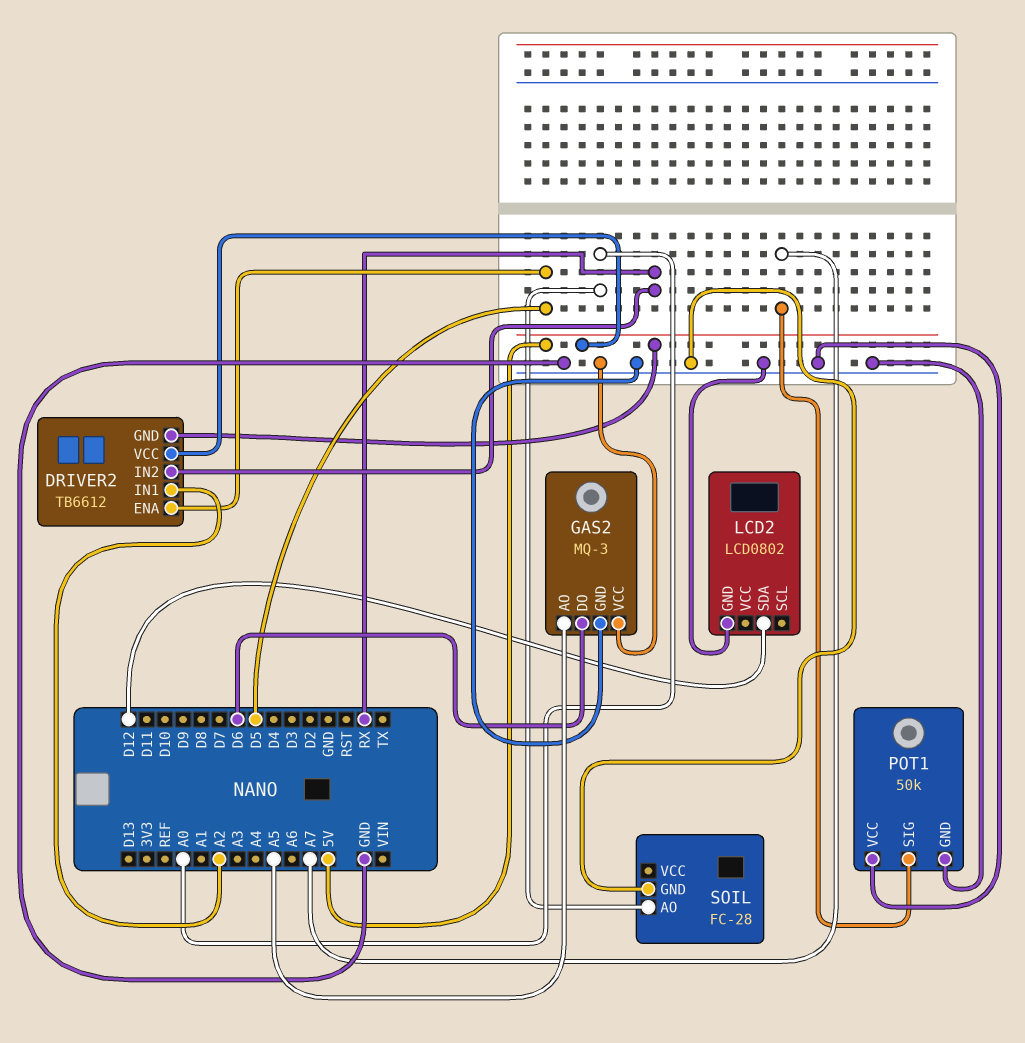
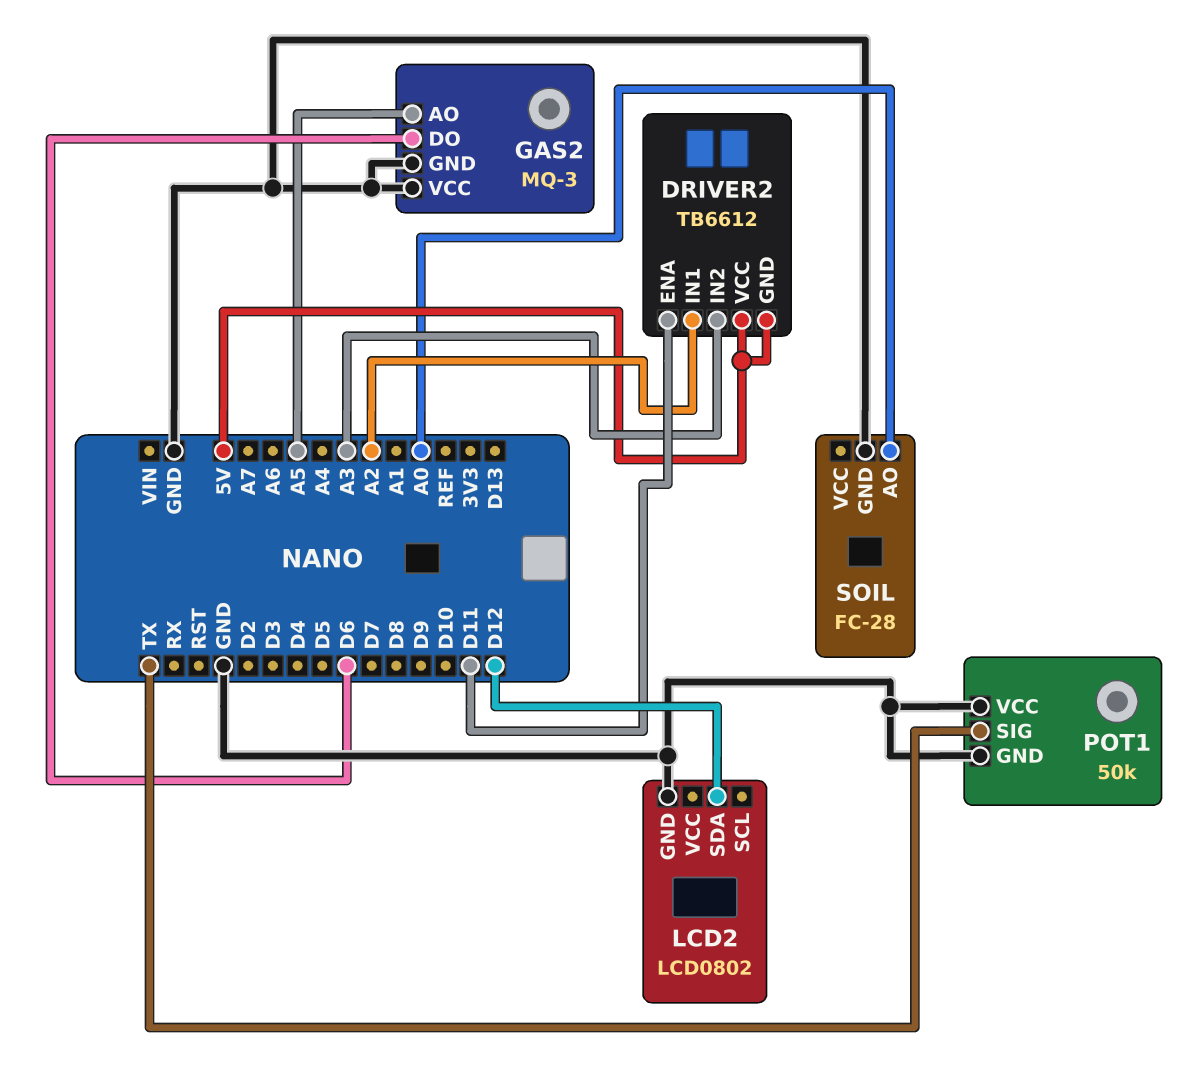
DRIVER2 pin ENA: D5 -> D11
DRIVER2 pin IN2: RX -> A3
POT1 pin SIG: A7 -> TX

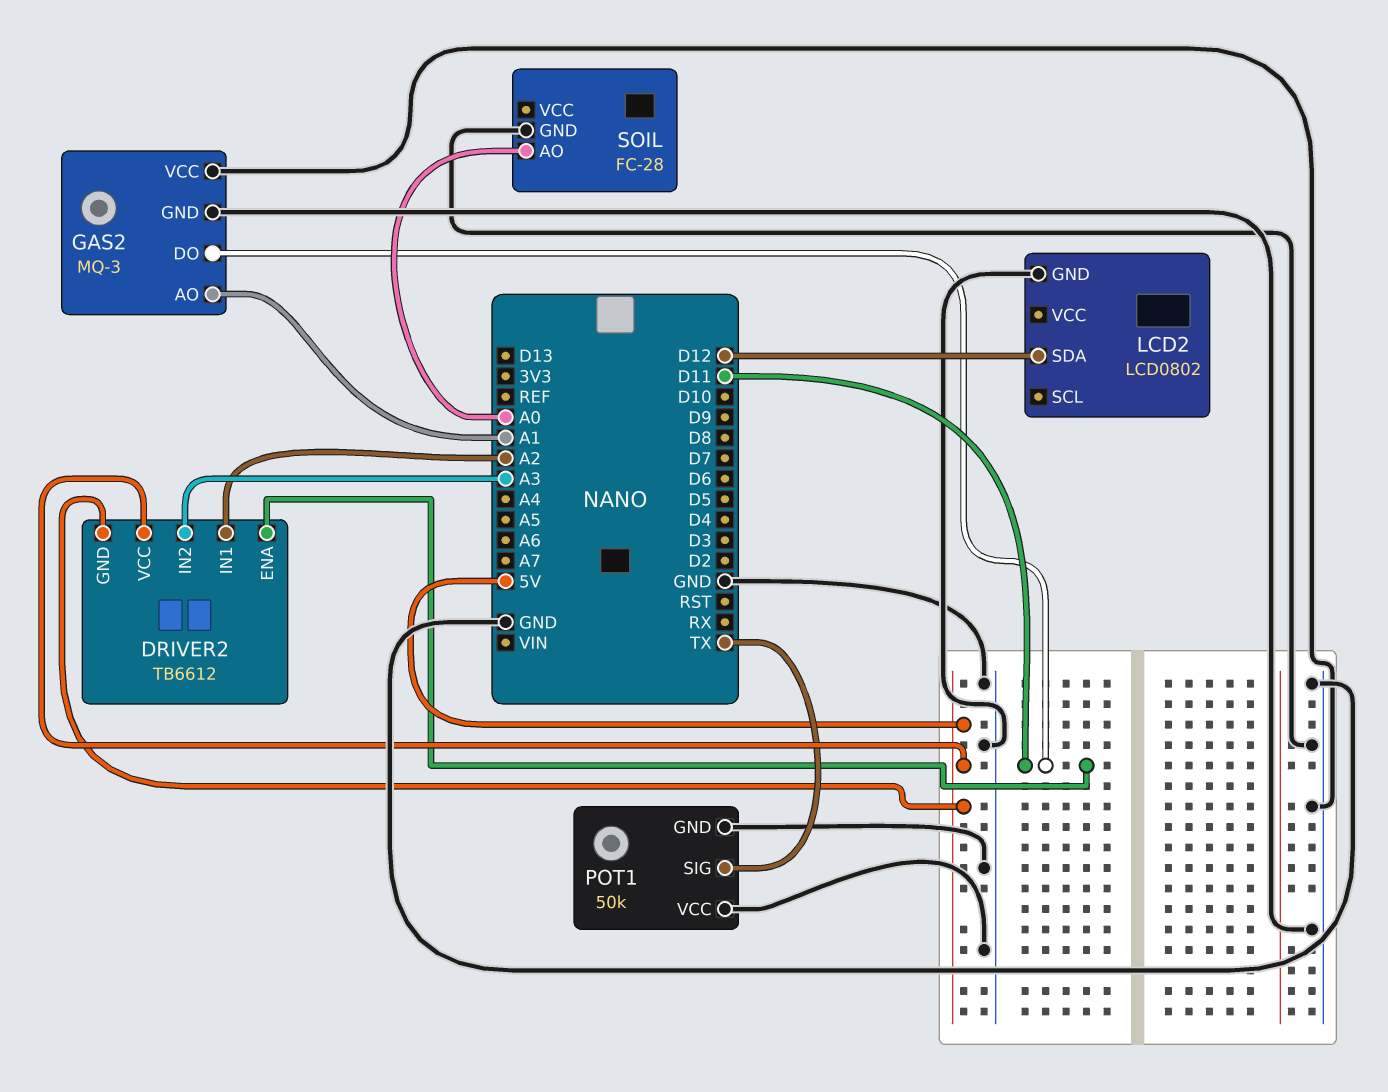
GAS2 pin AO: A5 -> A1
GAS2 pin DO: D6 -> D11

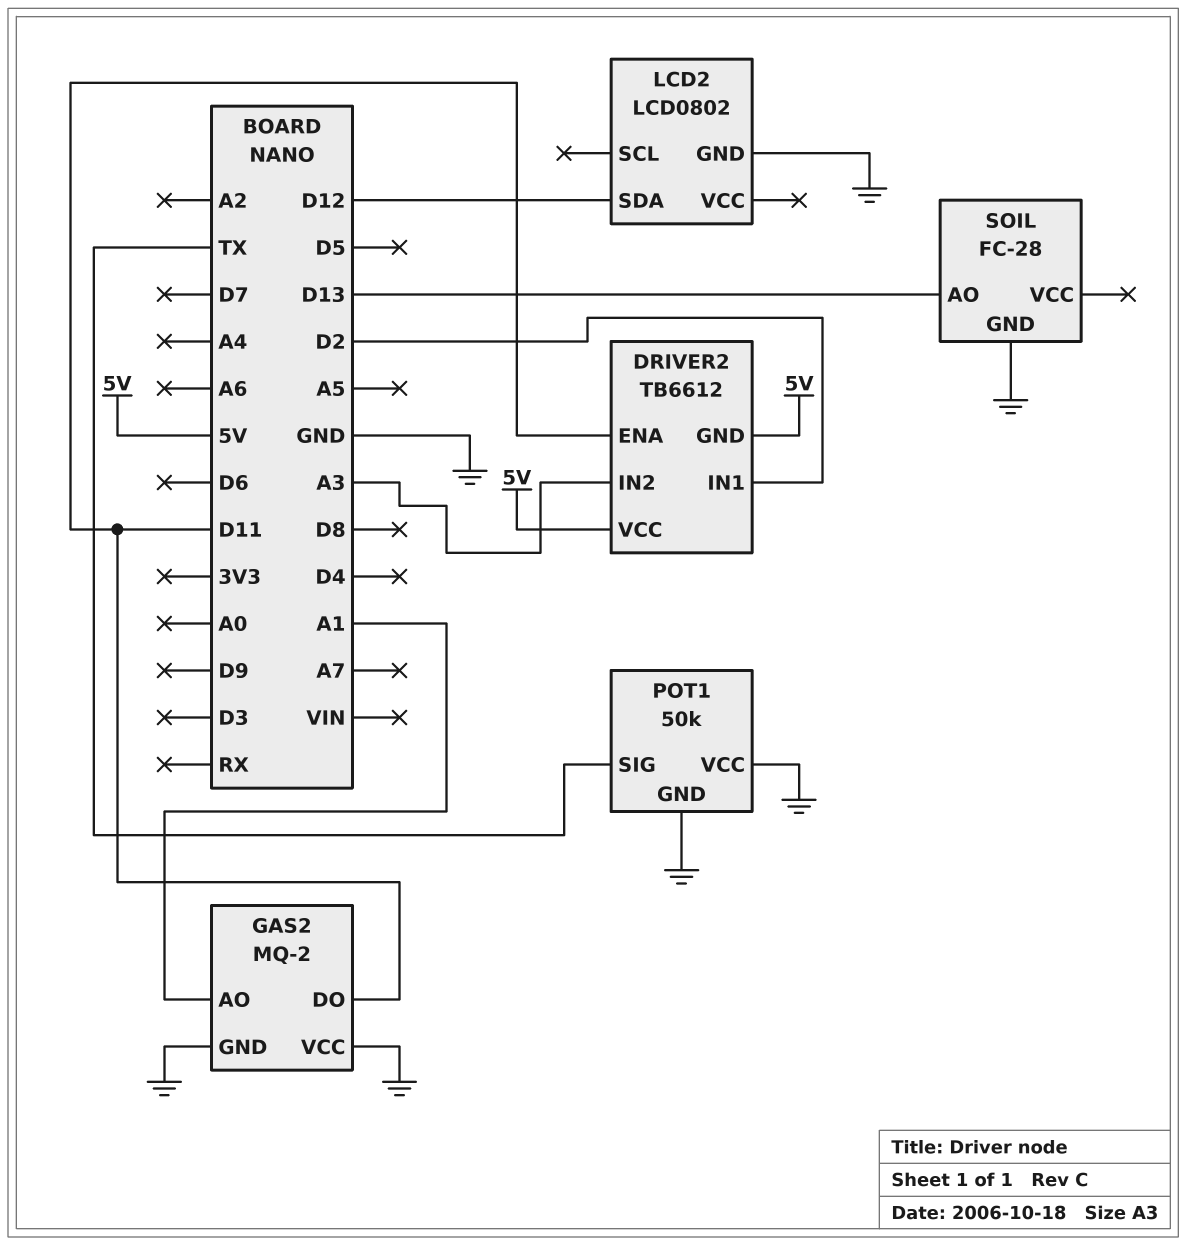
DRIVER2 pin IN1: A2 -> D2
GAS2: MQ-3 -> MQ-2
SOIL pin AO: A0 -> D13

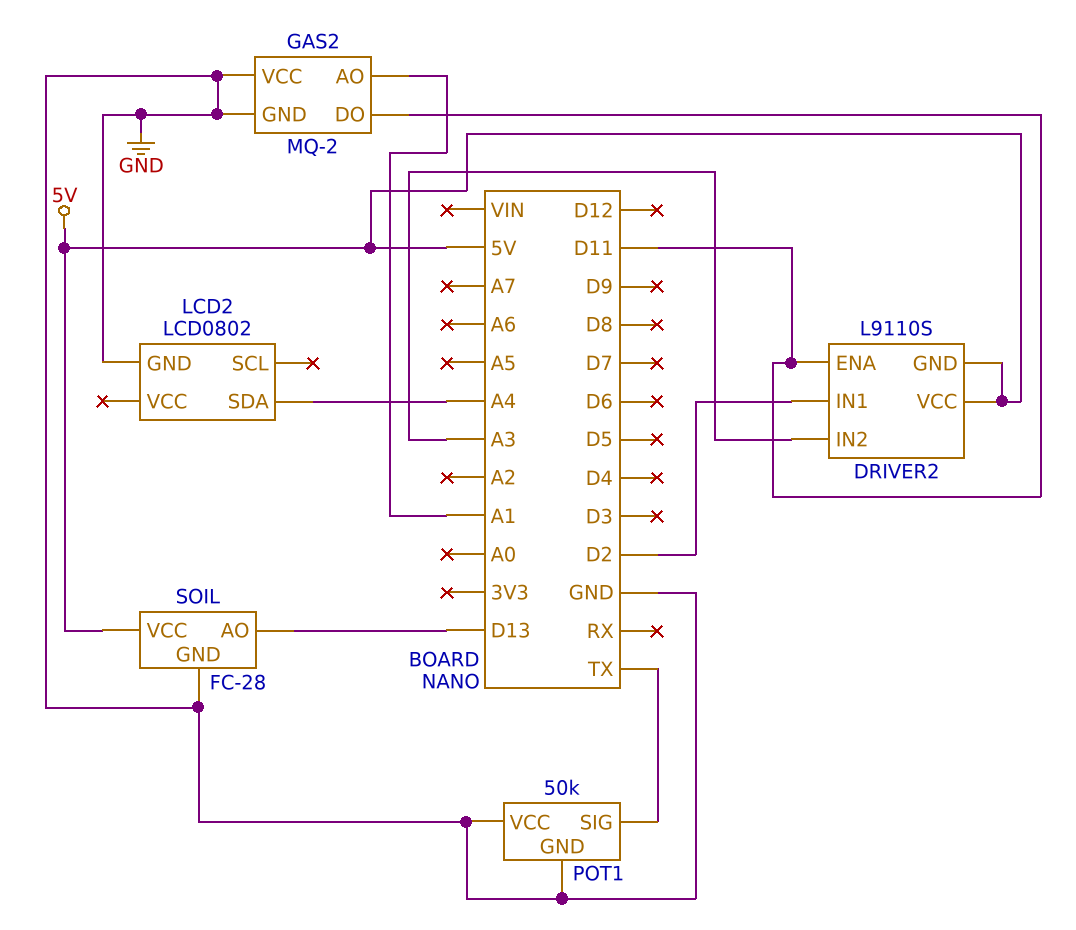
DRIVER2: TB6612 -> L9110S
LCD2 pin SDA: D12 -> A4
SOIL pin VCC: none -> 5V

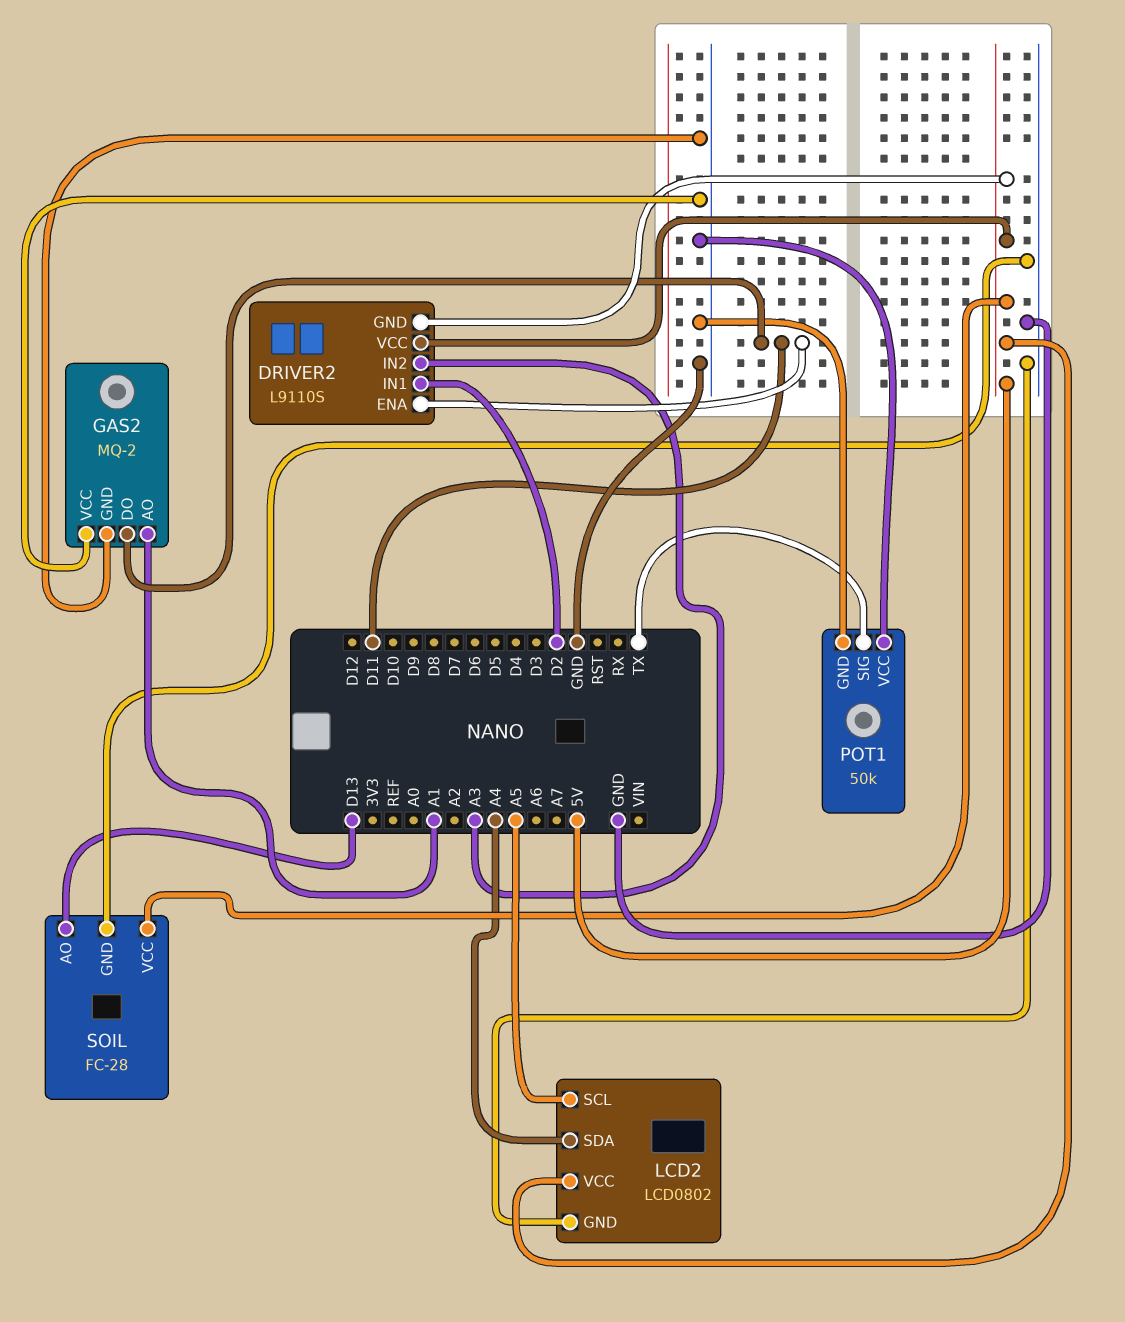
LCD2 pin SCL: none -> A5
LCD2 pin VCC: none -> 5V

